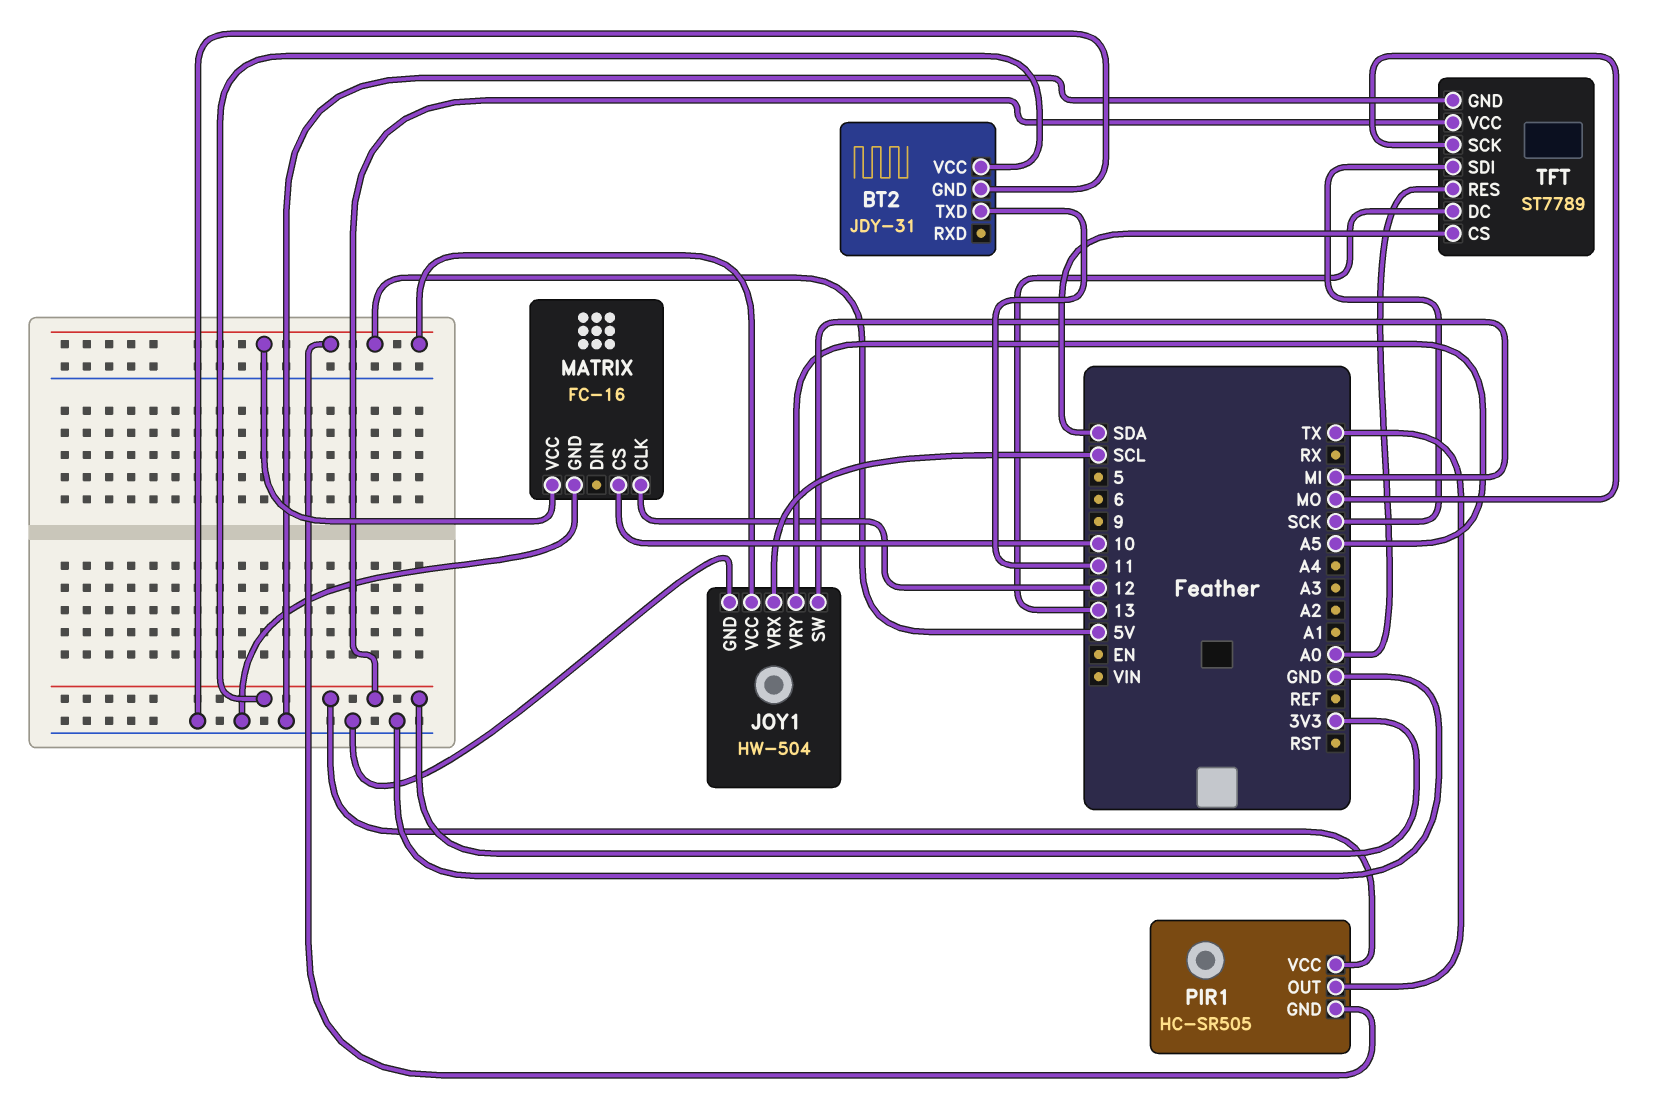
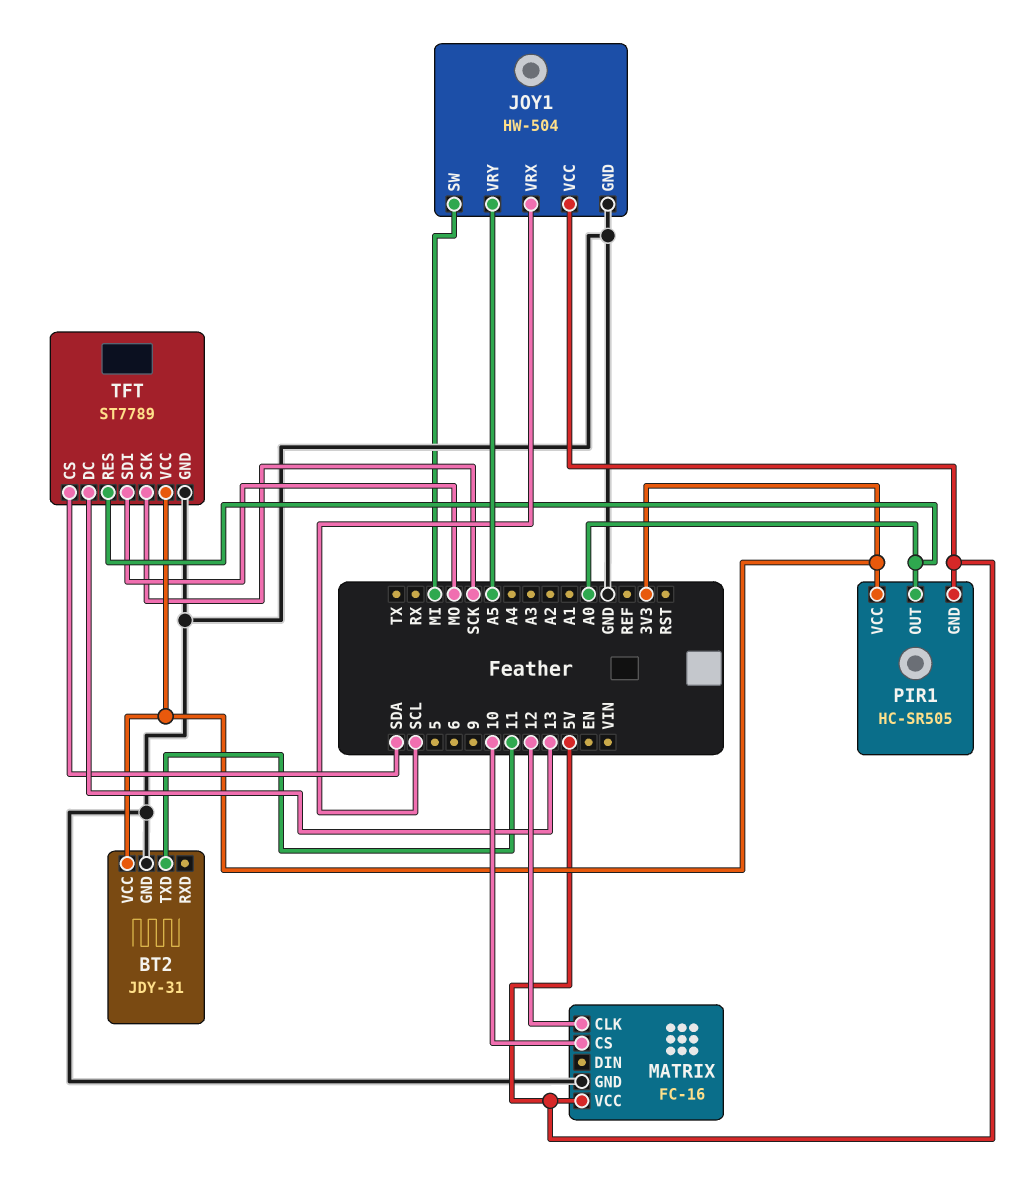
PIR1 pin OUT: TX -> A0
TFT pin SCK: MO -> SCK
TFT pin SDI: SCK -> MO

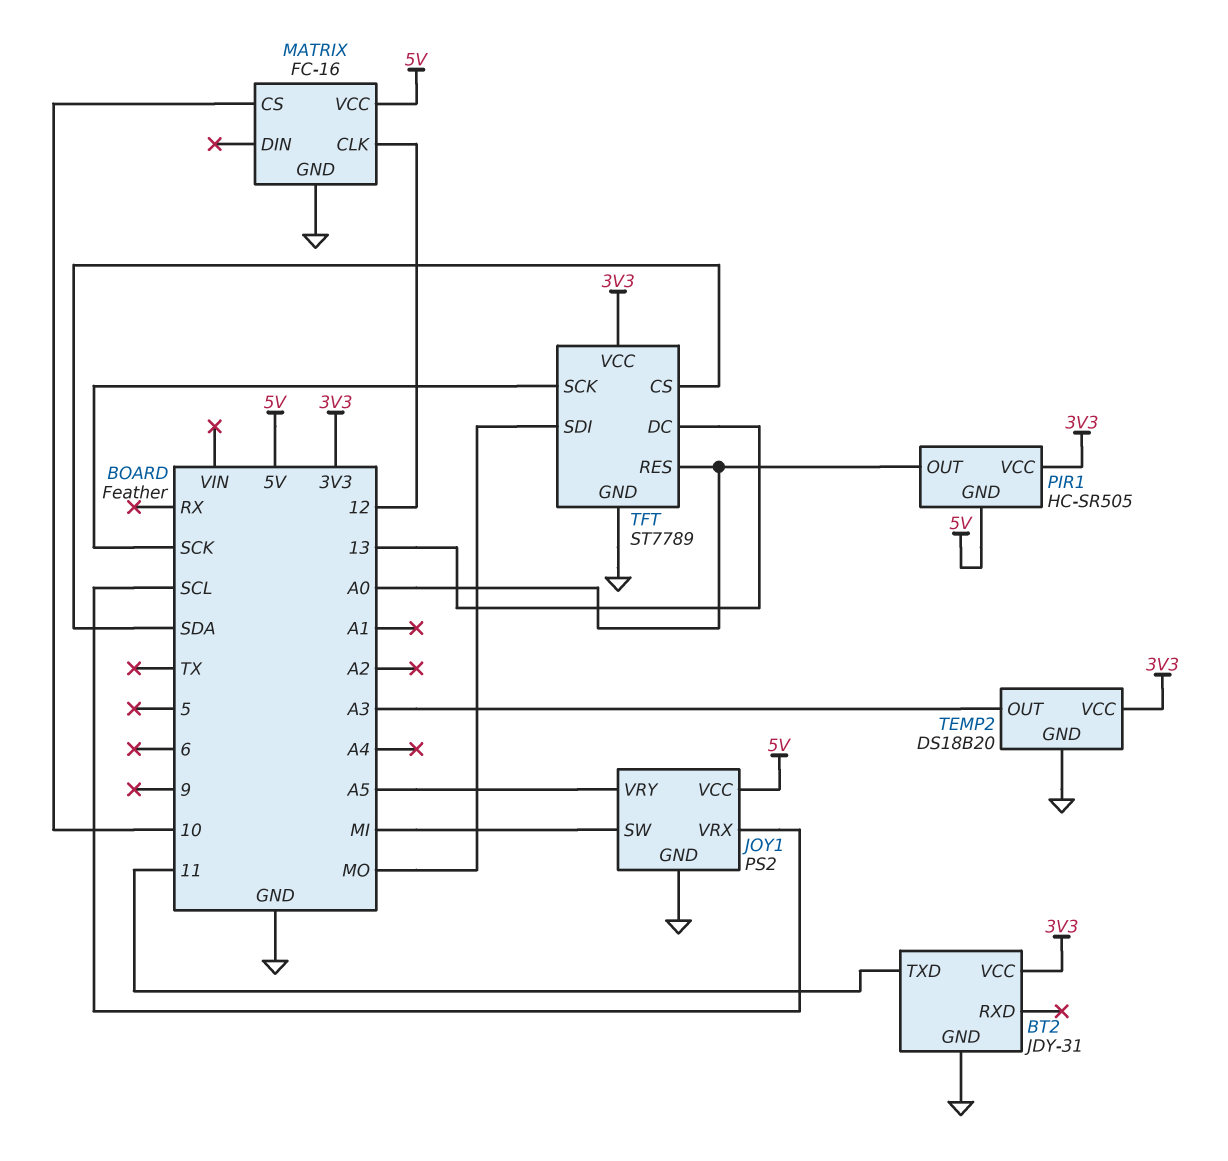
JOY1: HW-504 -> PS2
TEMP2: none -> DS18B20
TEMP2 pin GND: none -> GND
TEMP2 pin OUT: none -> A3
TEMP2 pin VCC: none -> 3V3

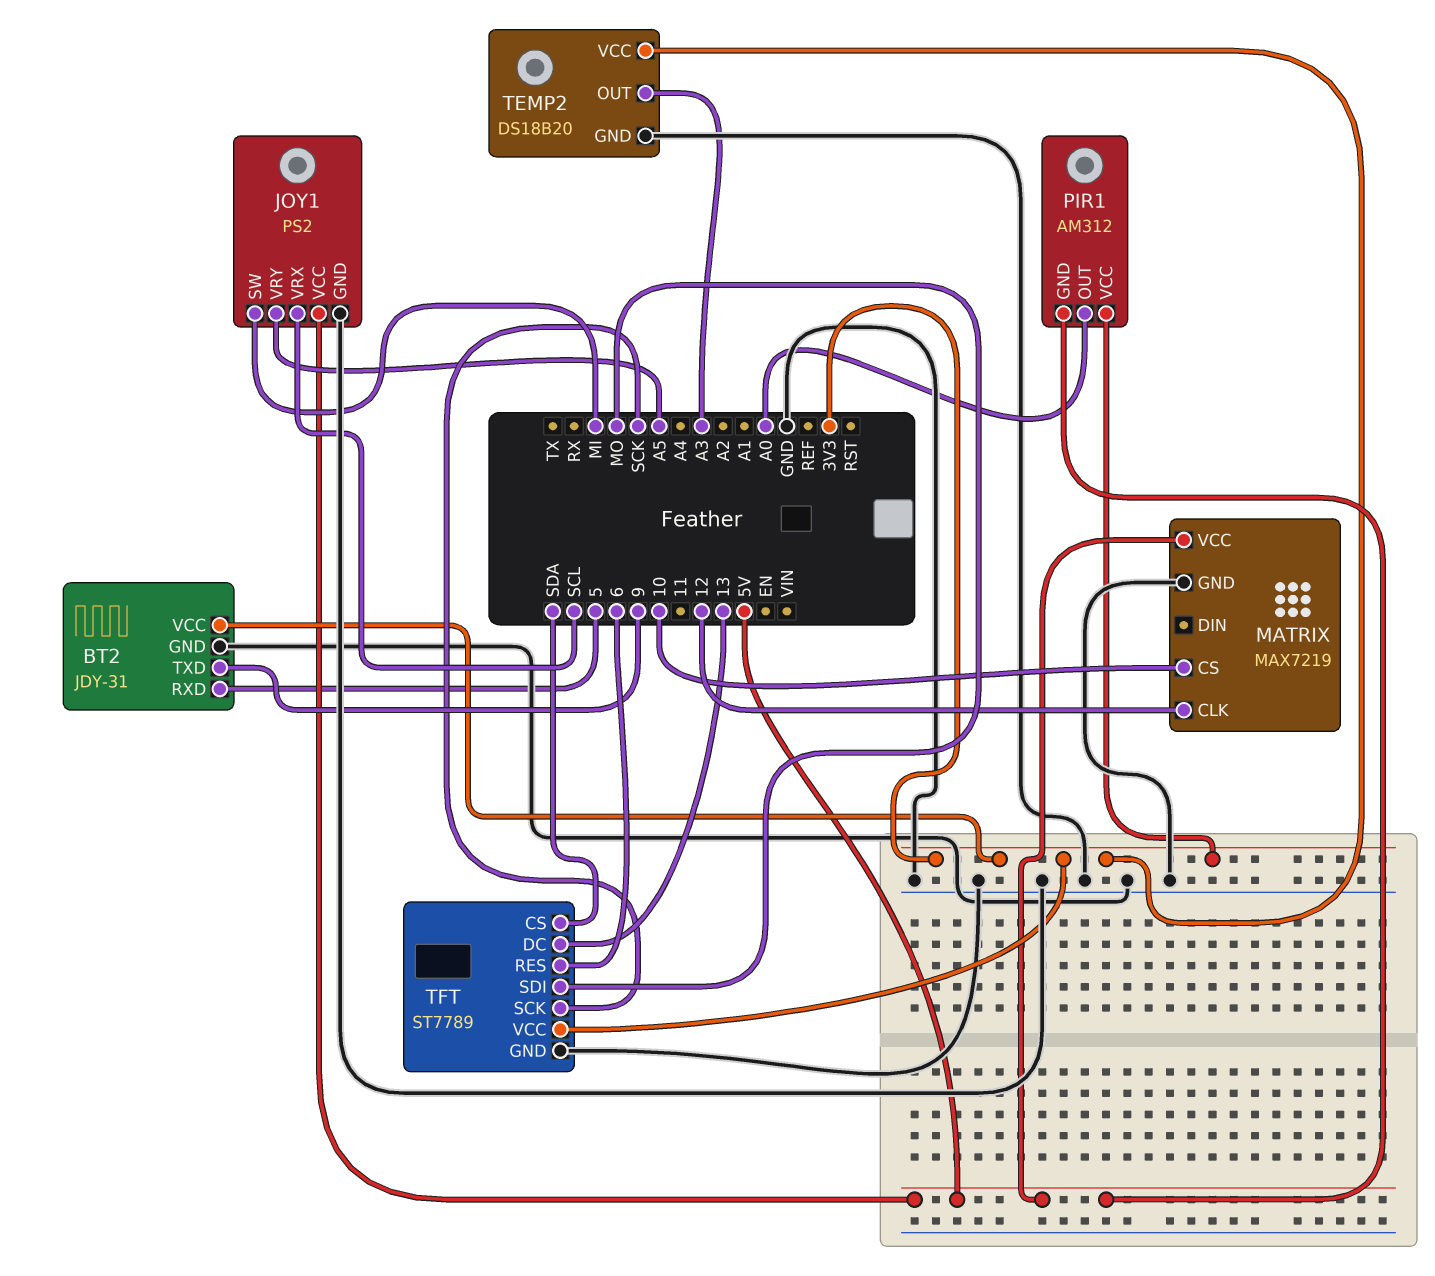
BT2 pin RXD: none -> 5
BT2 pin TXD: 11 -> 9
MATRIX: FC-16 -> MAX7219
PIR1: HC-SR505 -> AM312
TFT pin RES: A0 -> 6

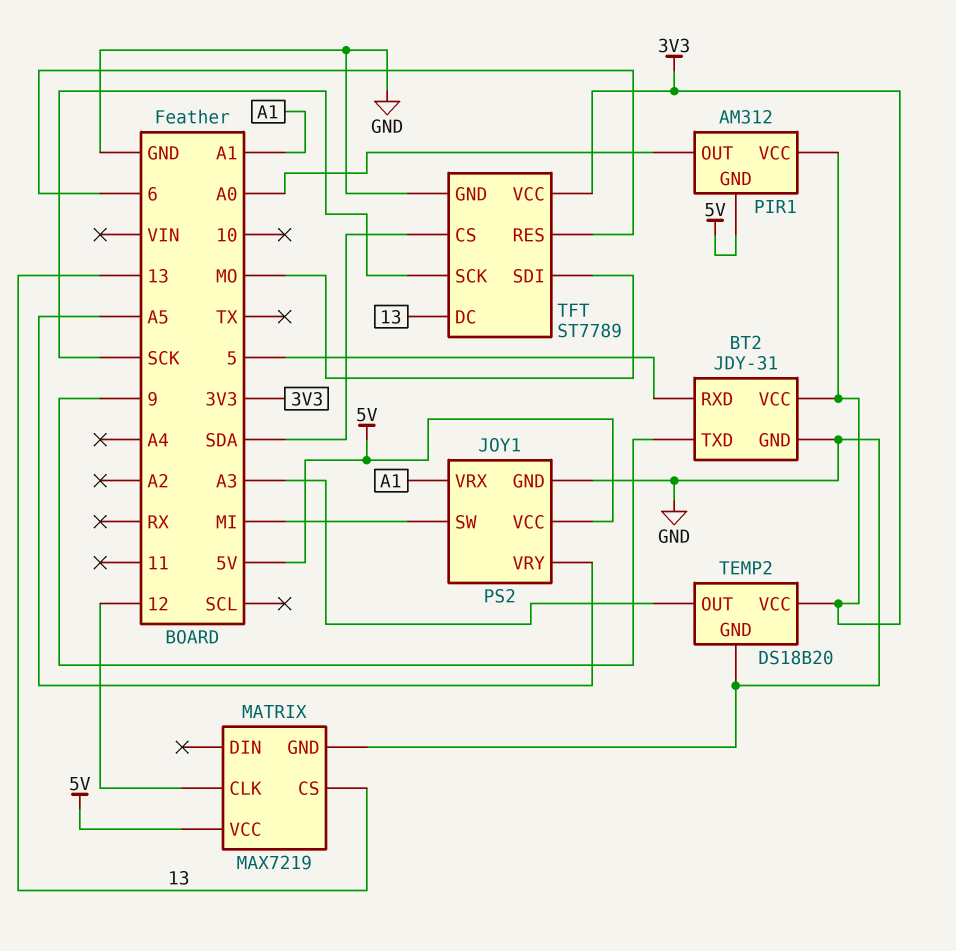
JOY1 pin VRX: SCL -> A1
MATRIX pin CS: 10 -> 13

